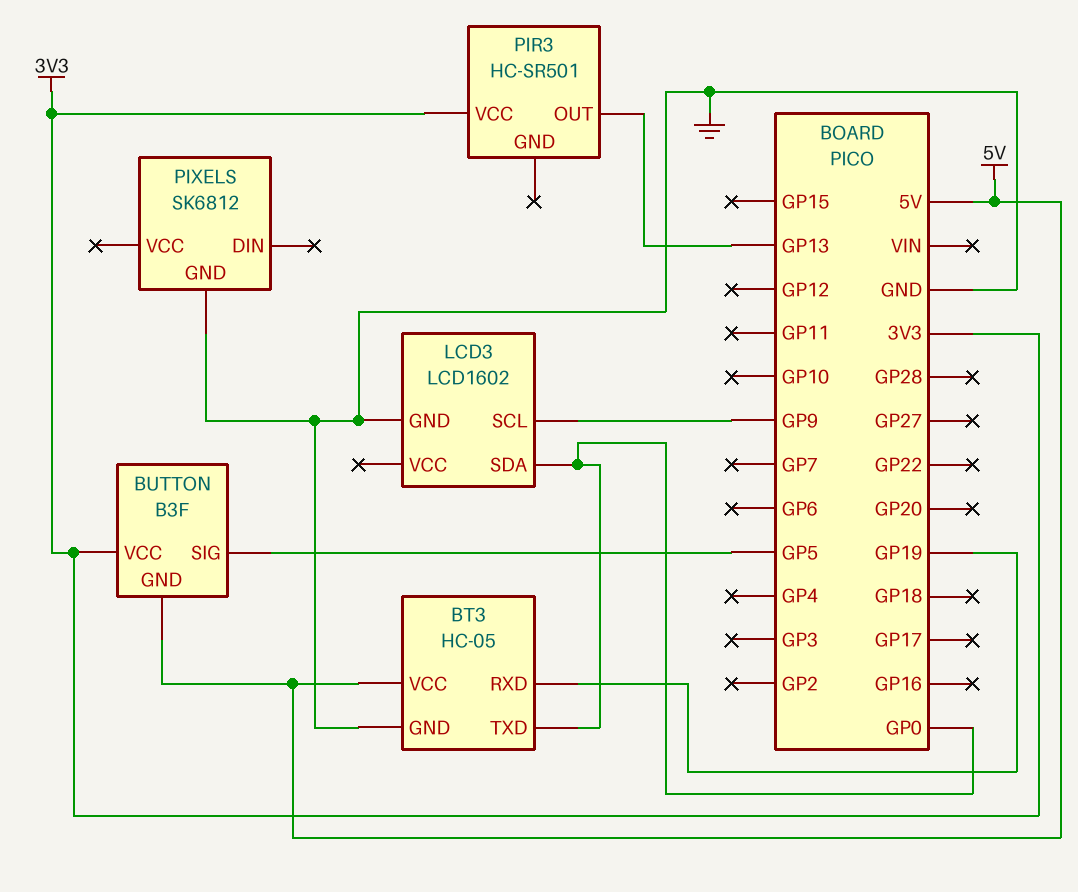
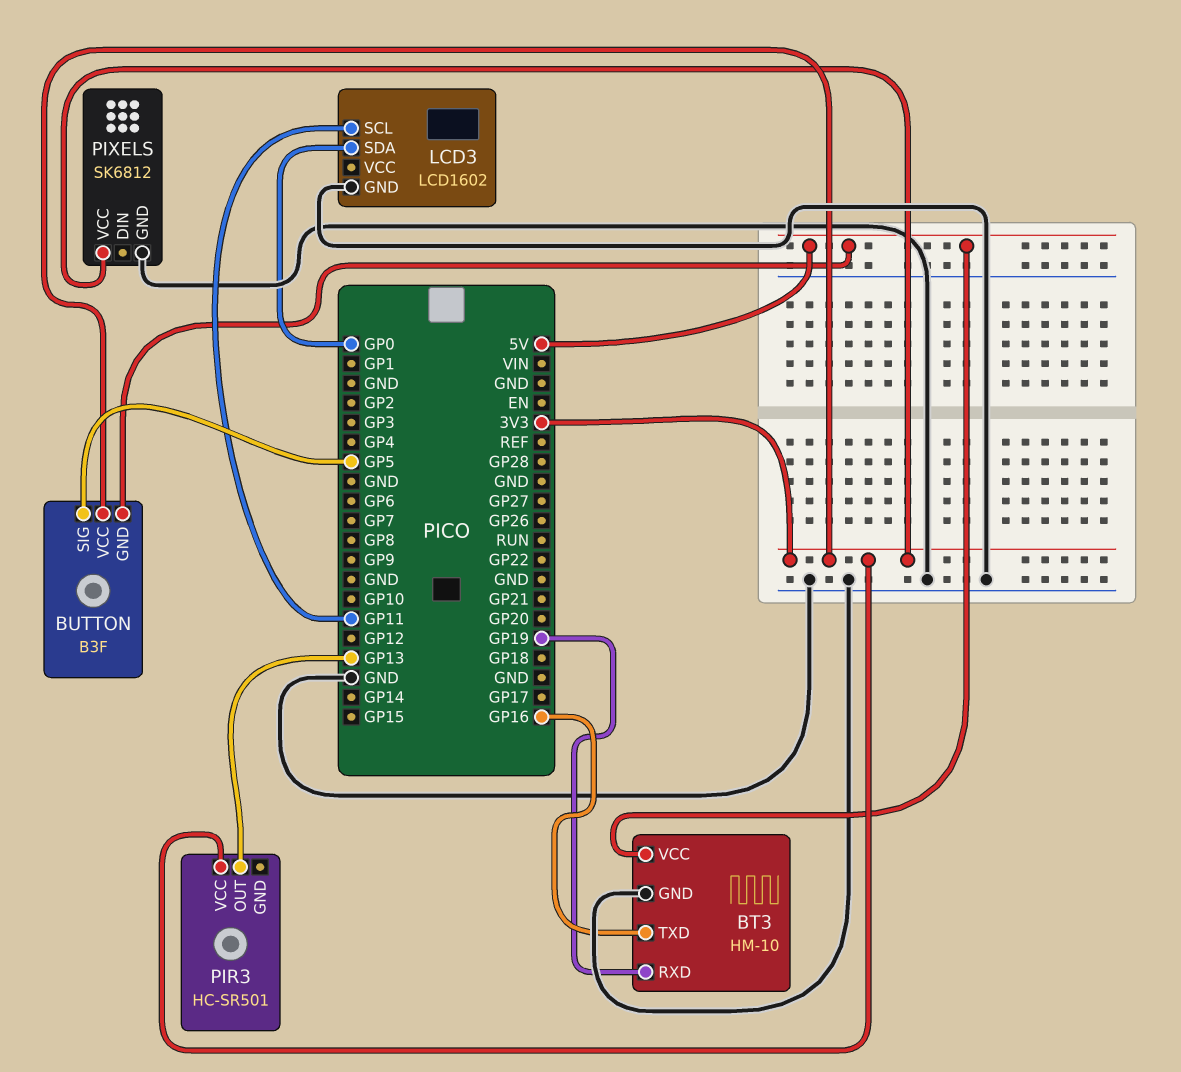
BT3: HC-05 -> HM-10
BT3 pin TXD: GP0 -> GP16
LCD3 pin SCL: GP9 -> GP11
PIXELS pin VCC: none -> 3V3

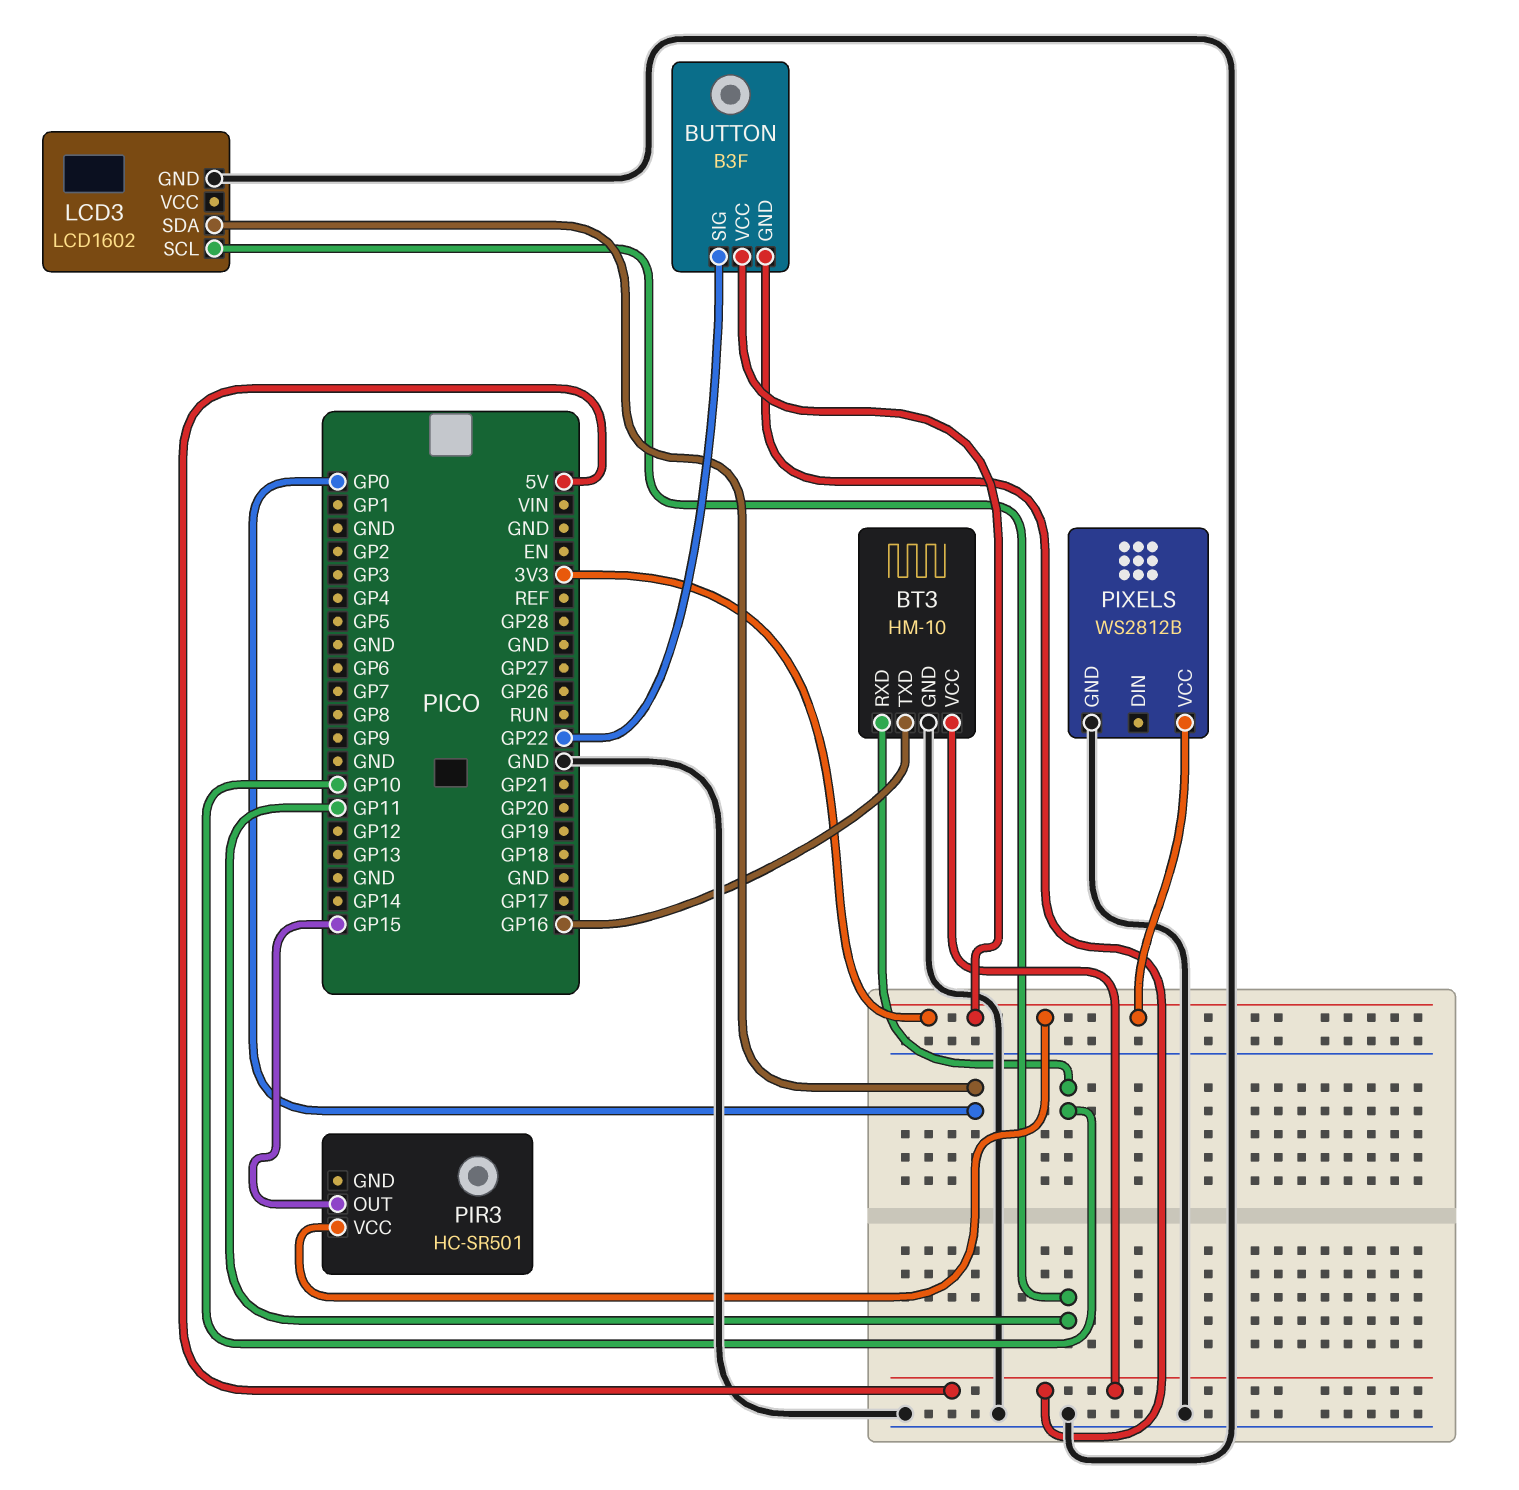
BT3 pin RXD: GP19 -> GP10
BUTTON pin SIG: GP5 -> GP22
PIR3 pin OUT: GP13 -> GP15
PIXELS: SK6812 -> WS2812B

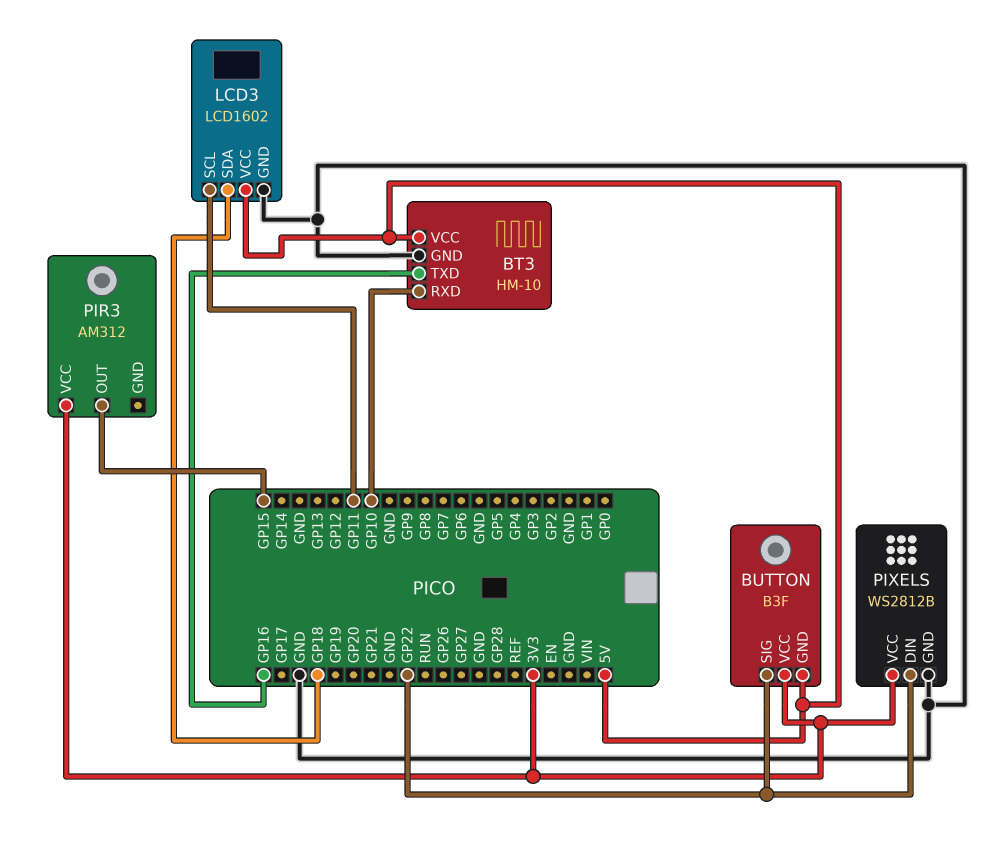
LCD3 pin SDA: GP0 -> GP18
LCD3 pin VCC: none -> 5V
PIR3: HC-SR501 -> AM312
PIXELS pin DIN: none -> GP22

